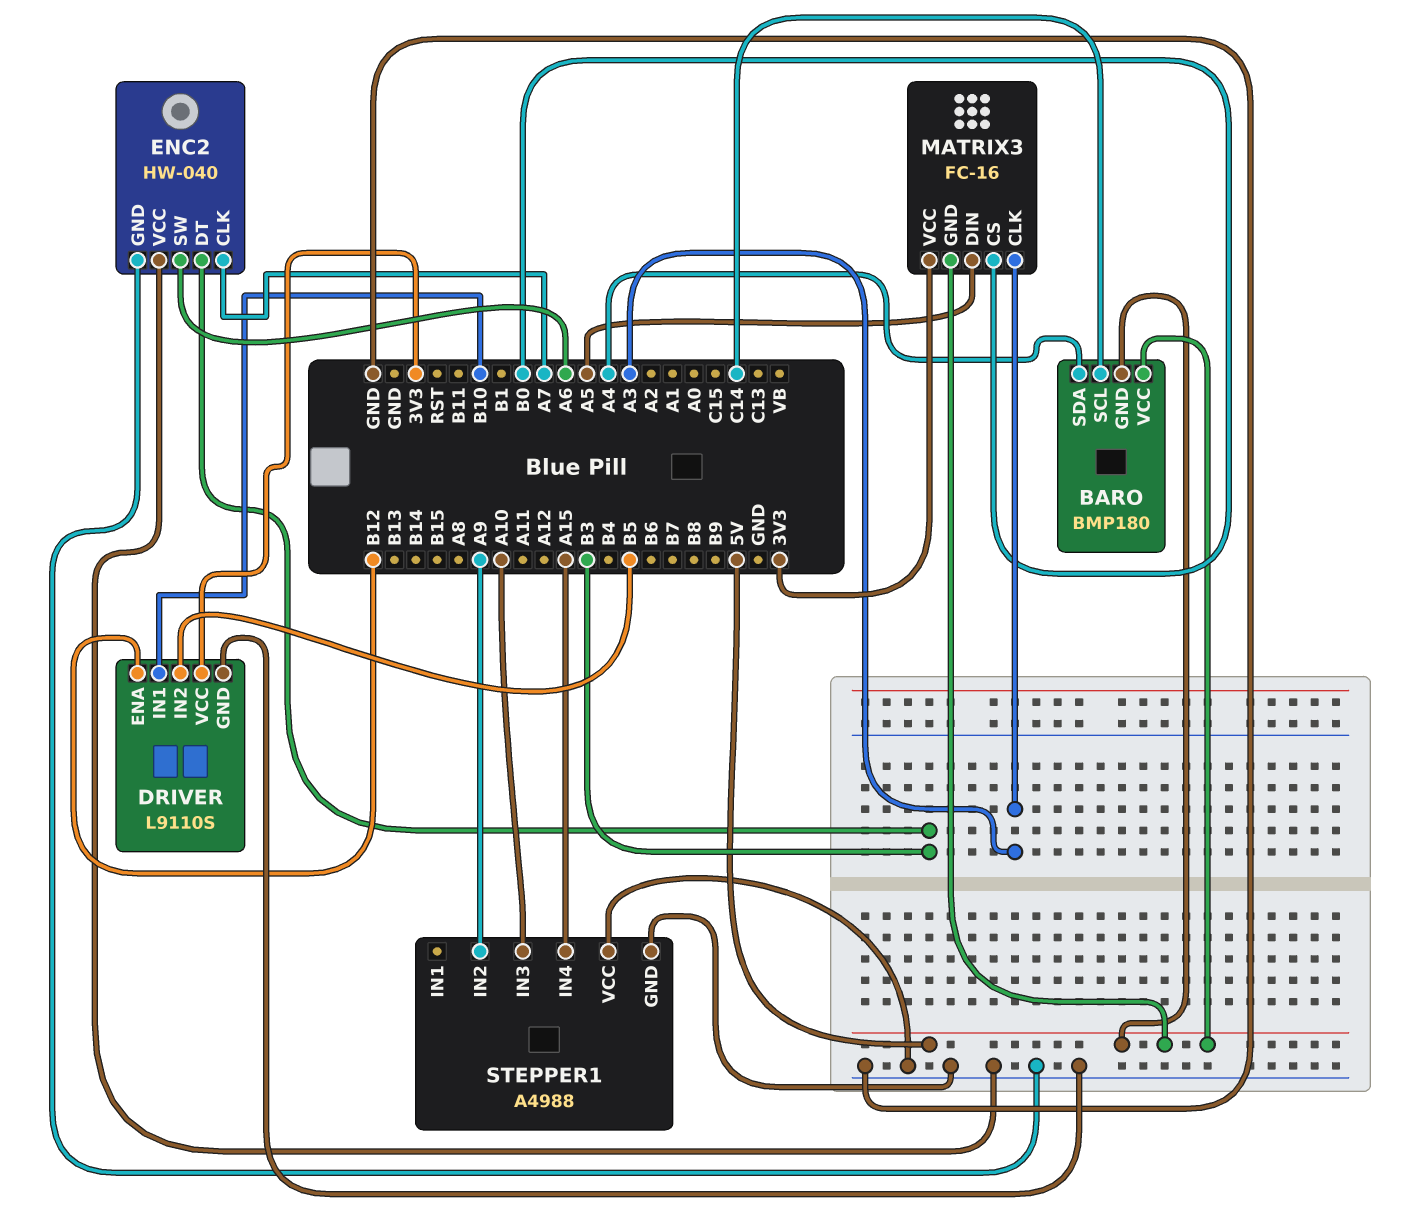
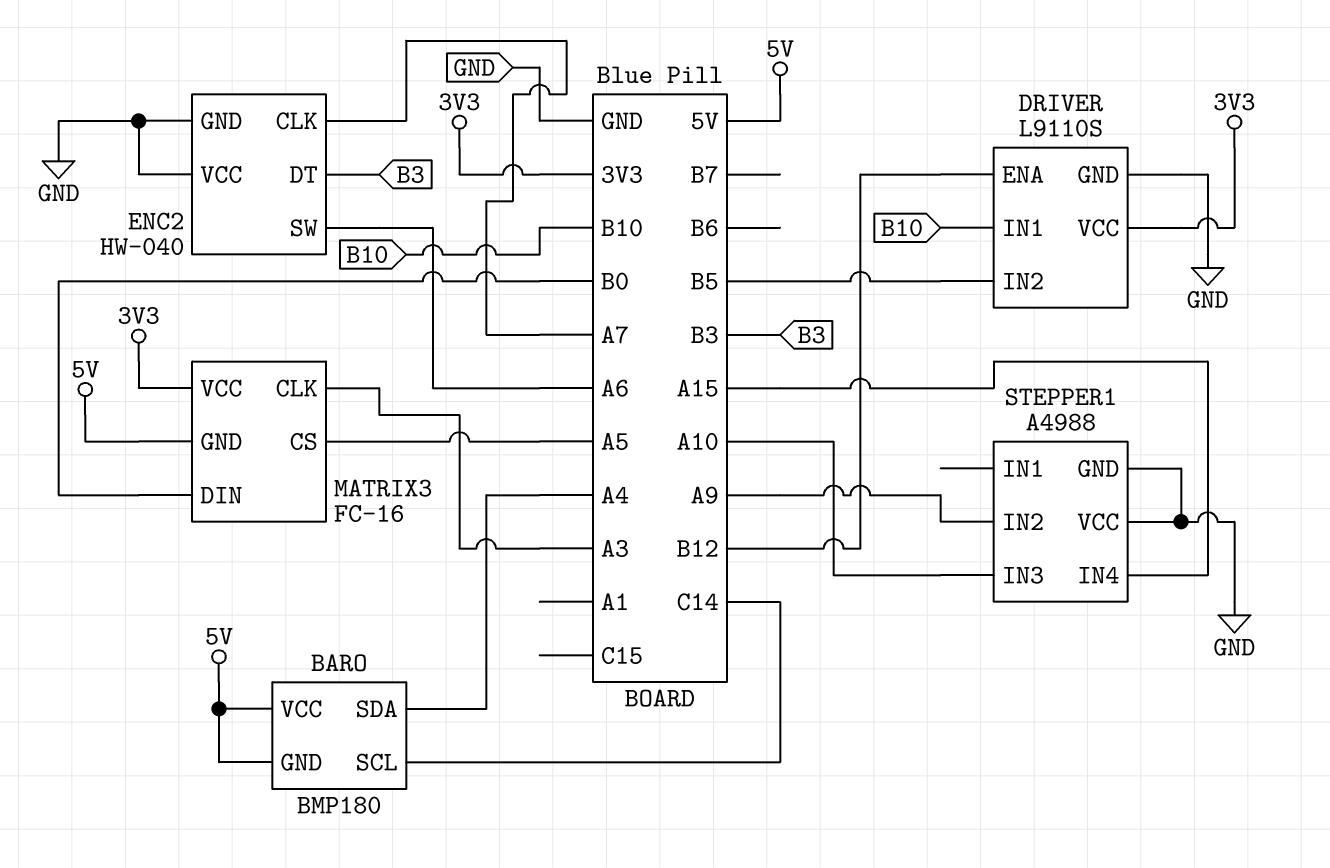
MATRIX3 pin CS: B0 -> A5
MATRIX3 pin DIN: A5 -> B0

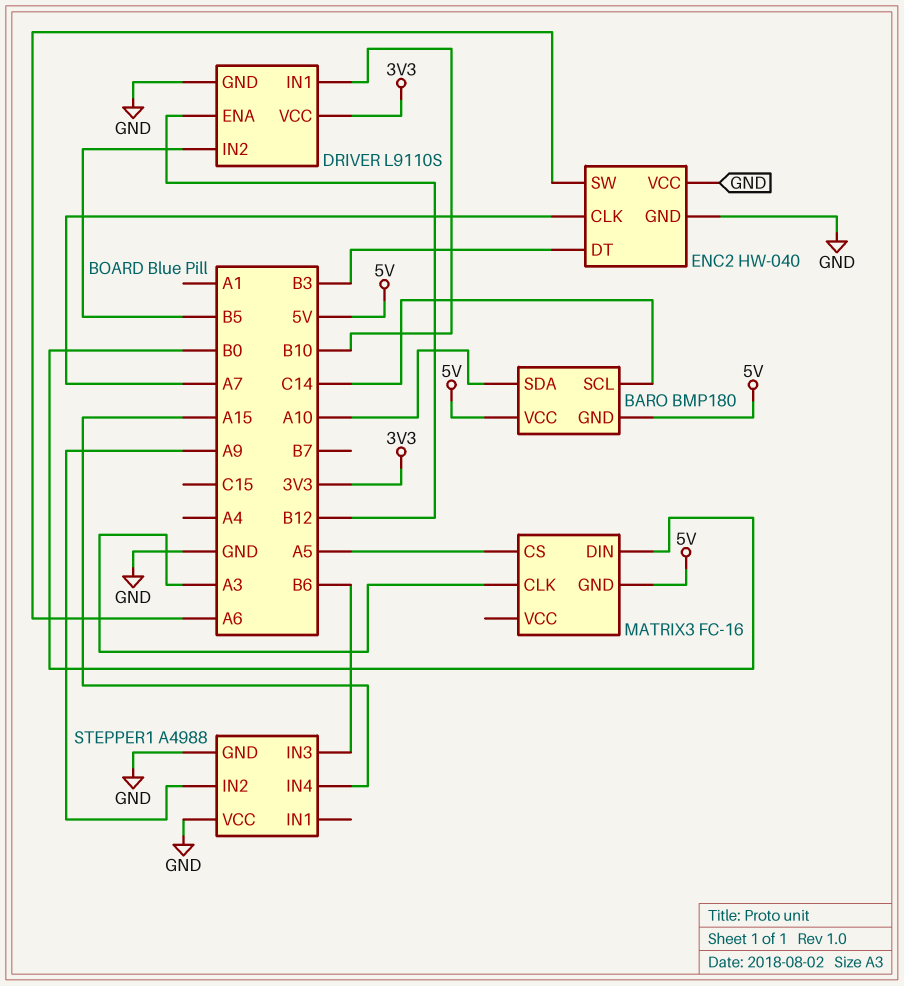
BARO pin SDA: A4 -> A10
MATRIX3 pin VCC: 3V3 -> none
STEPPER1 pin IN3: A10 -> B6

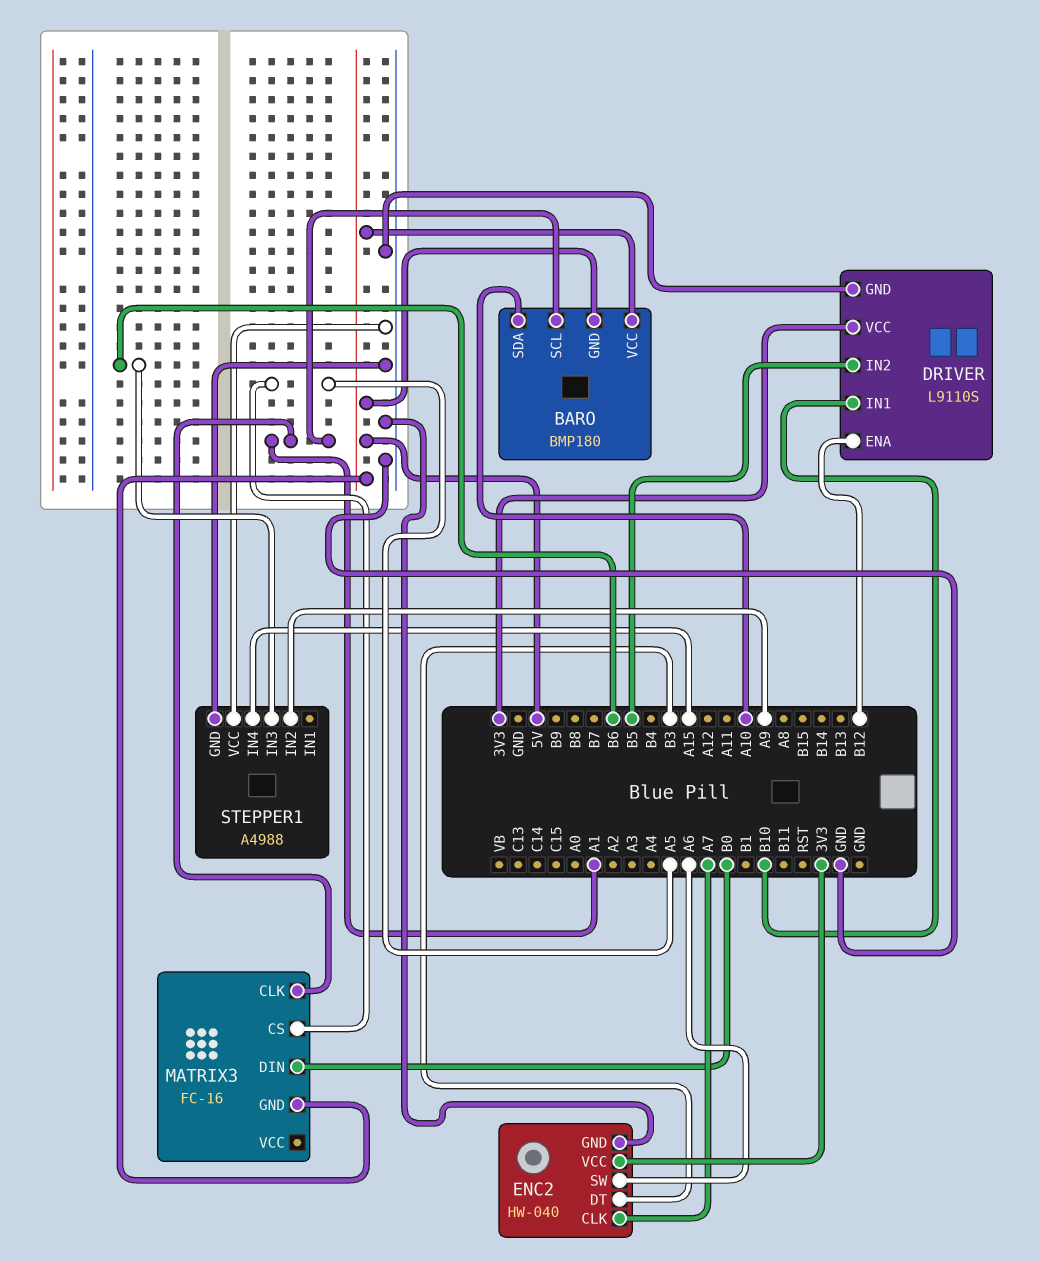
BARO pin SCL: C14 -> A1
ENC2 pin VCC: GND -> 3V3
MATRIX3 pin CLK: A3 -> A1

